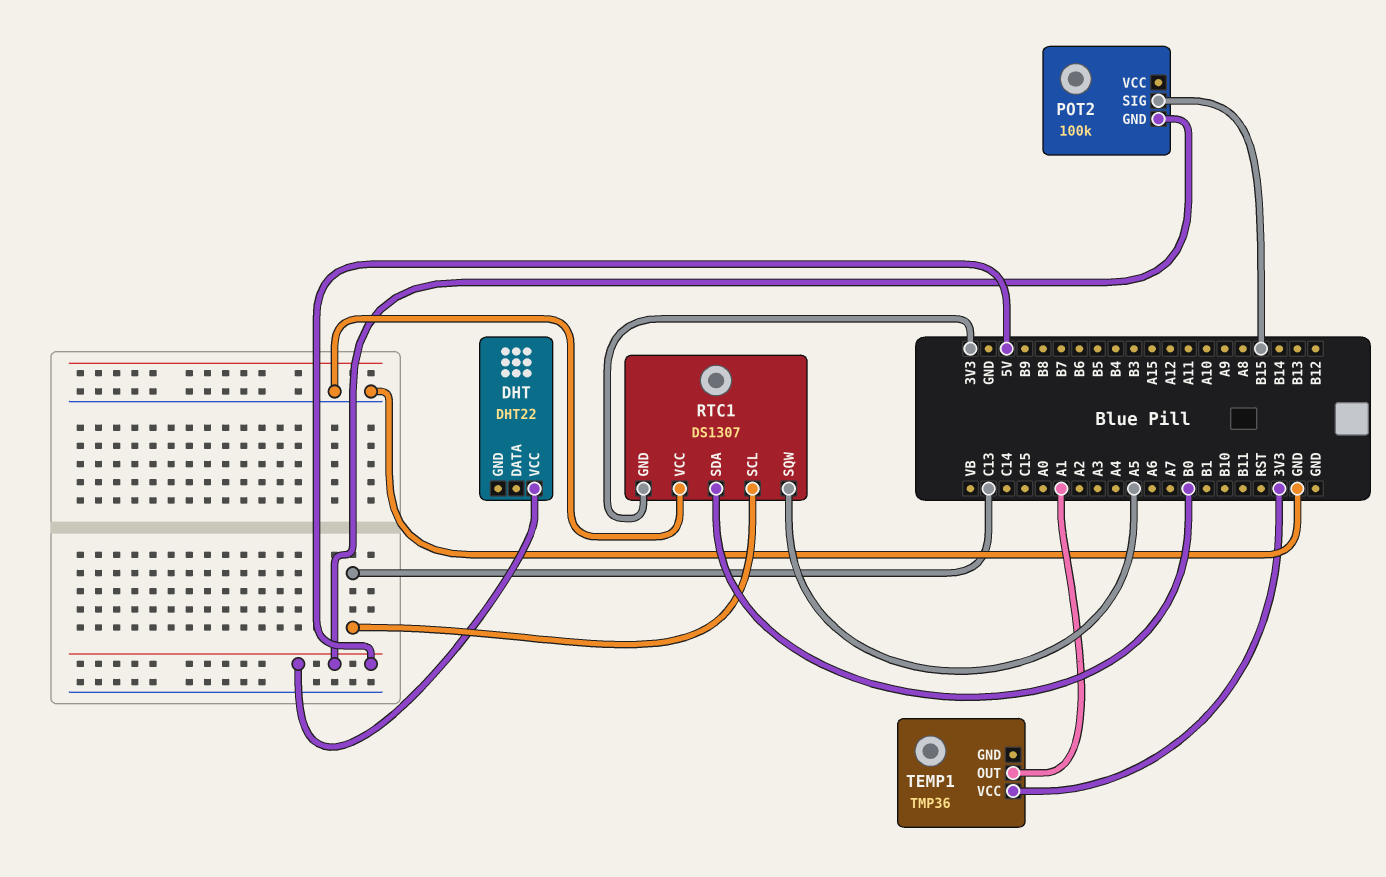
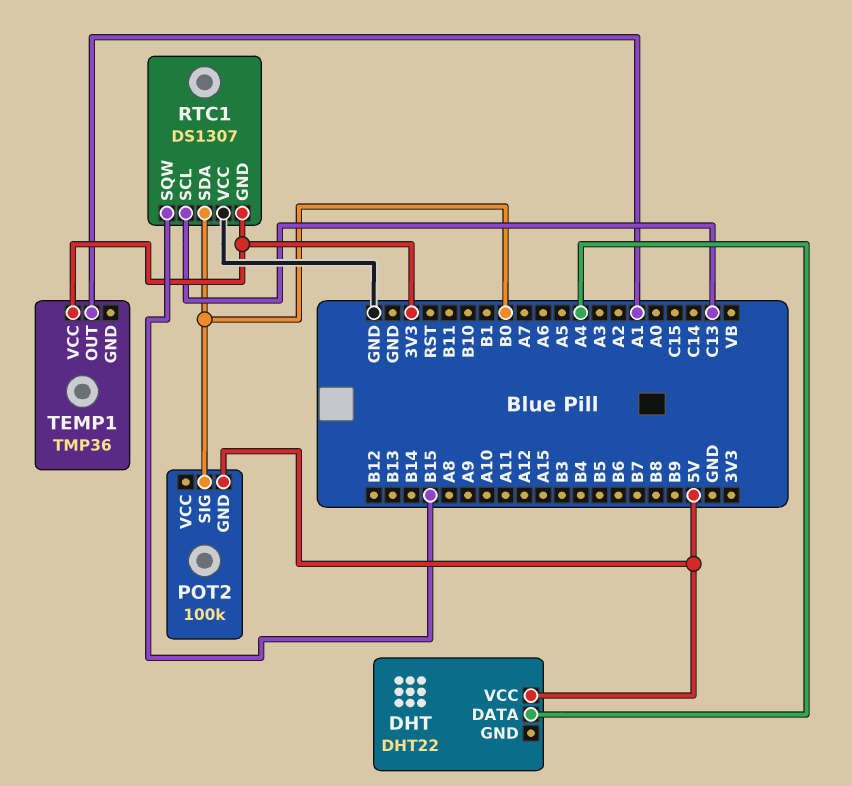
DHT pin DATA: none -> A4
POT2 pin SIG: B15 -> B0
RTC1 pin SQW: A5 -> B15

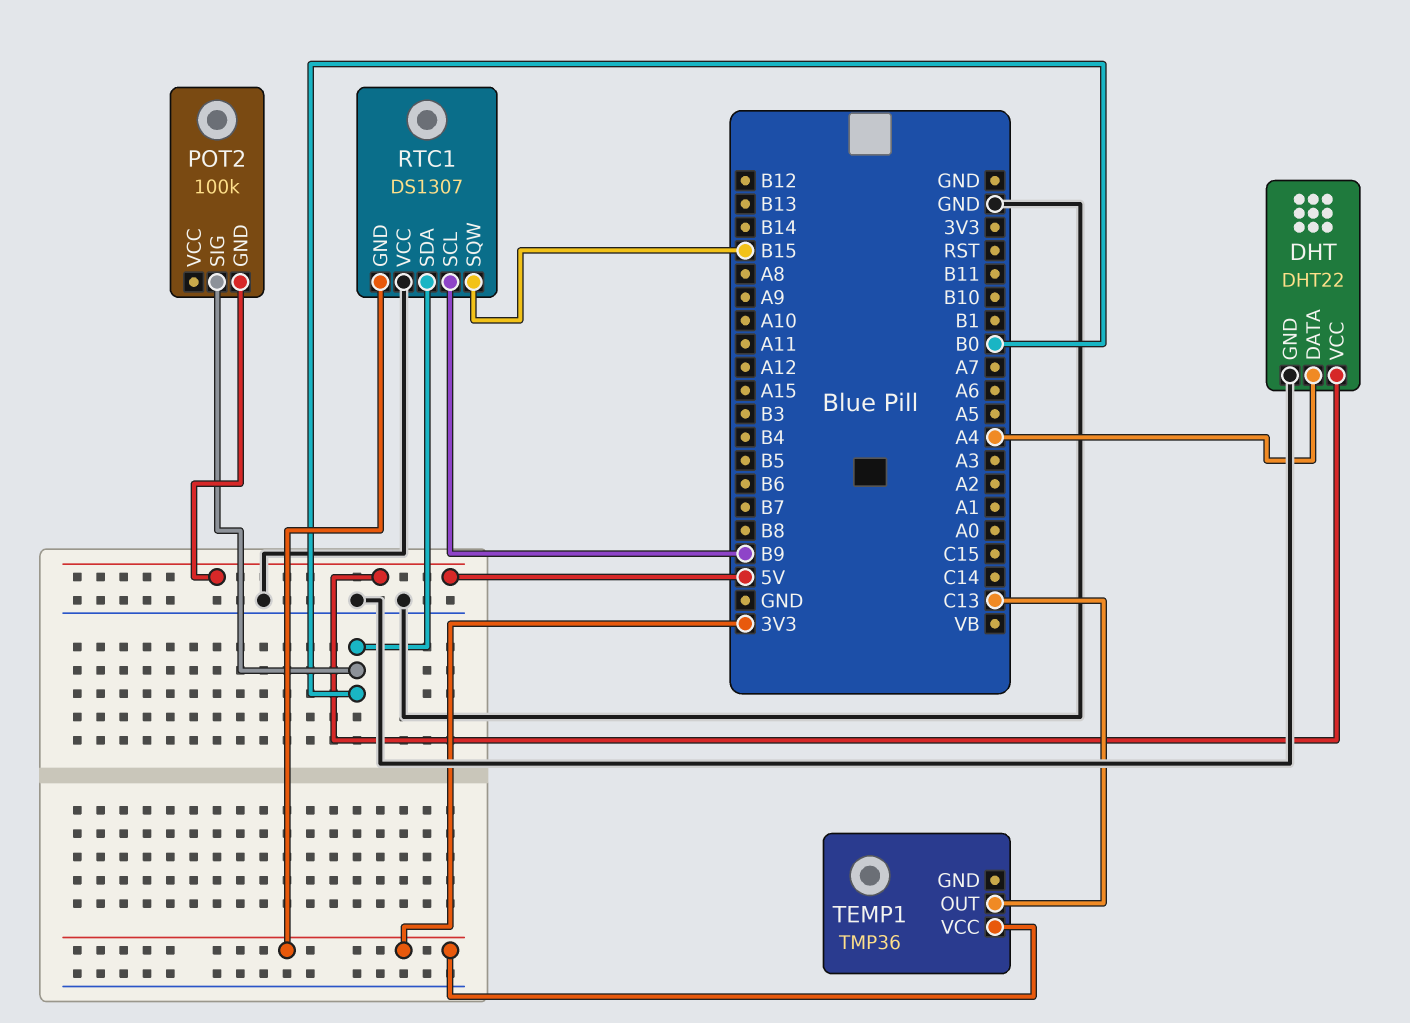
DHT pin GND: none -> GND
RTC1 pin SCL: C13 -> B9
TEMP1 pin OUT: A1 -> C13

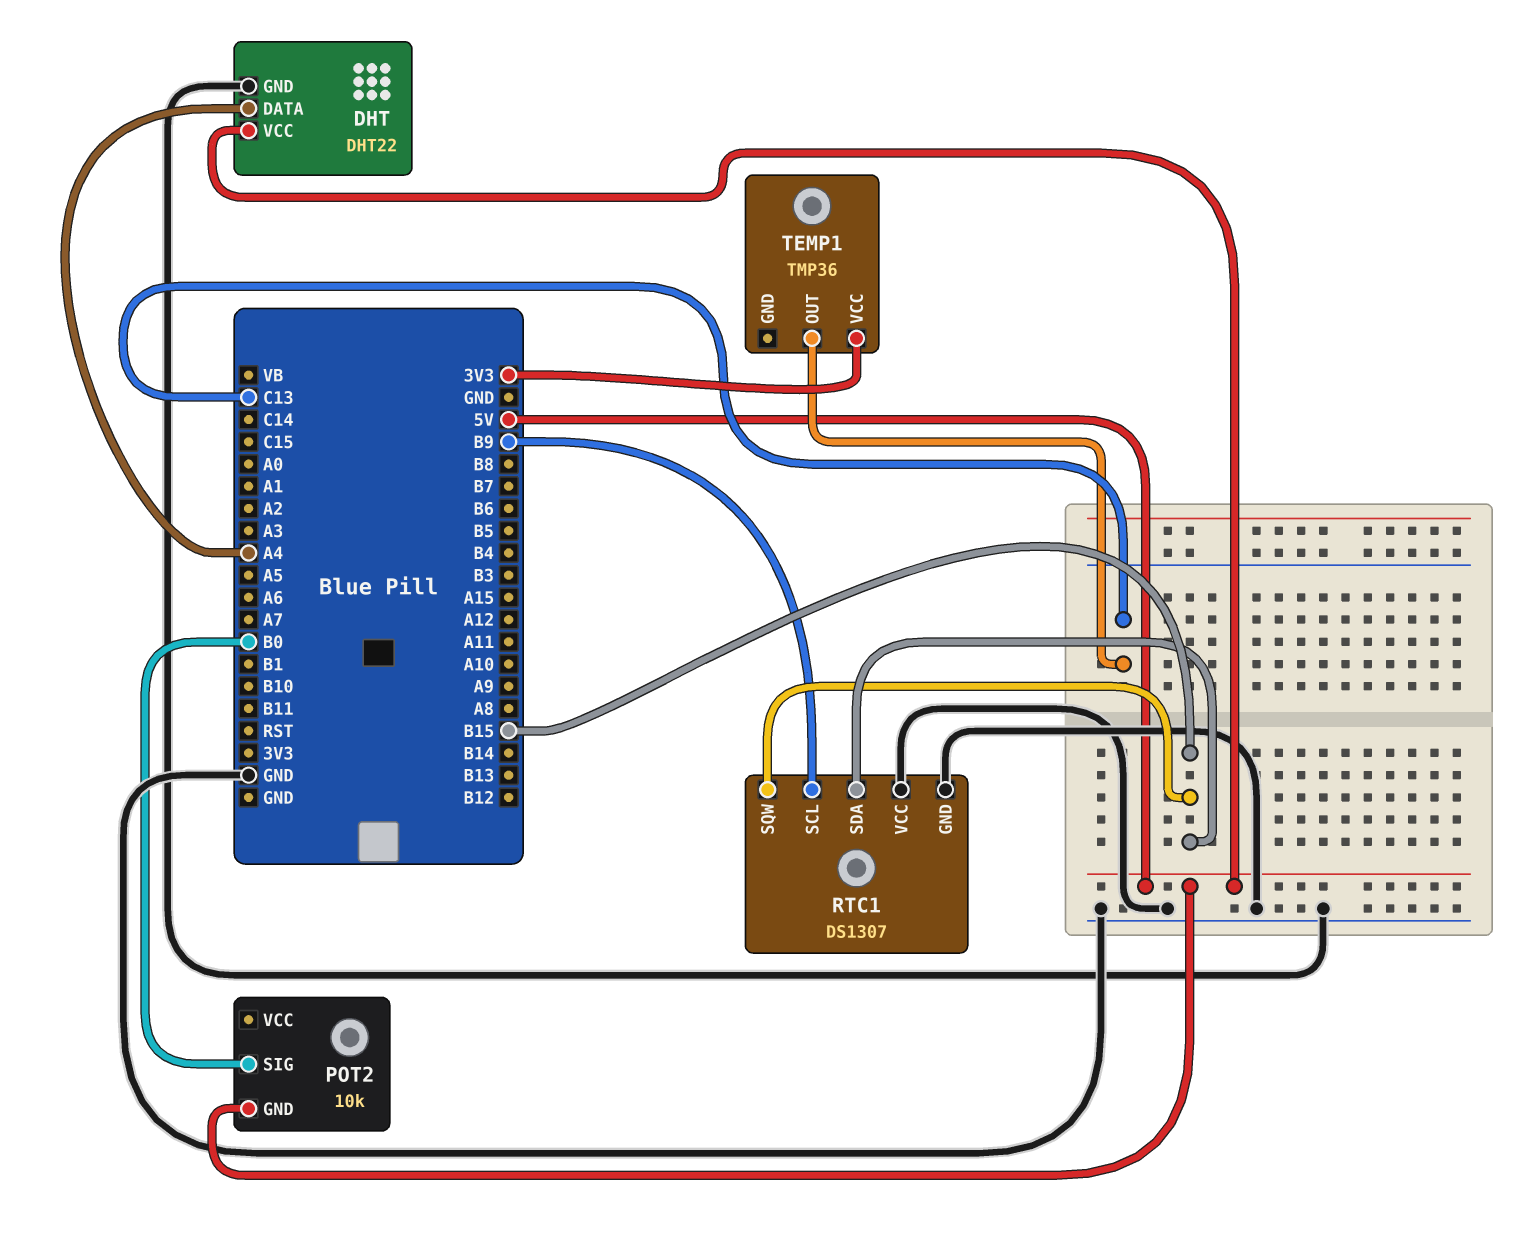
POT2: 100k -> 10k
RTC1 pin GND: 3V3 -> GND
RTC1 pin SDA: B0 -> B15

